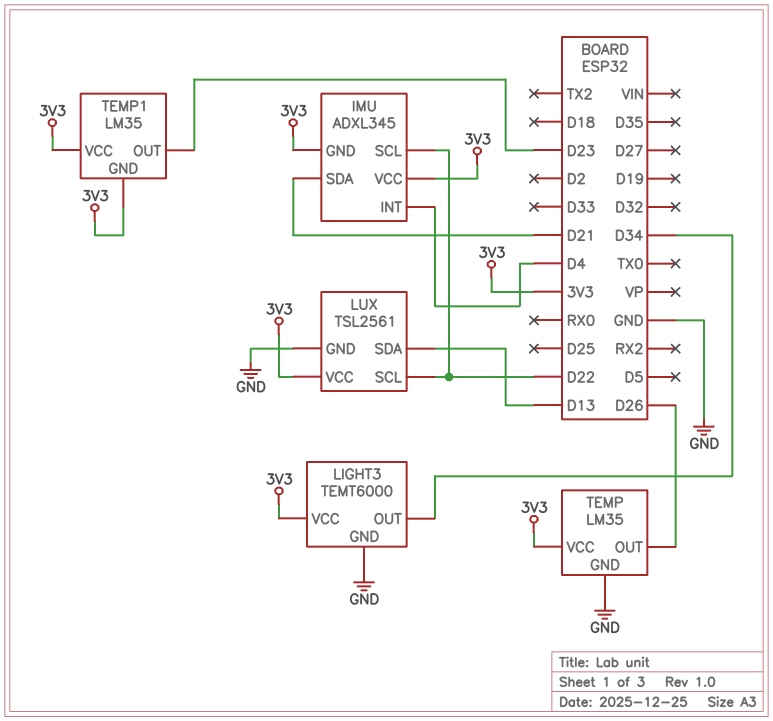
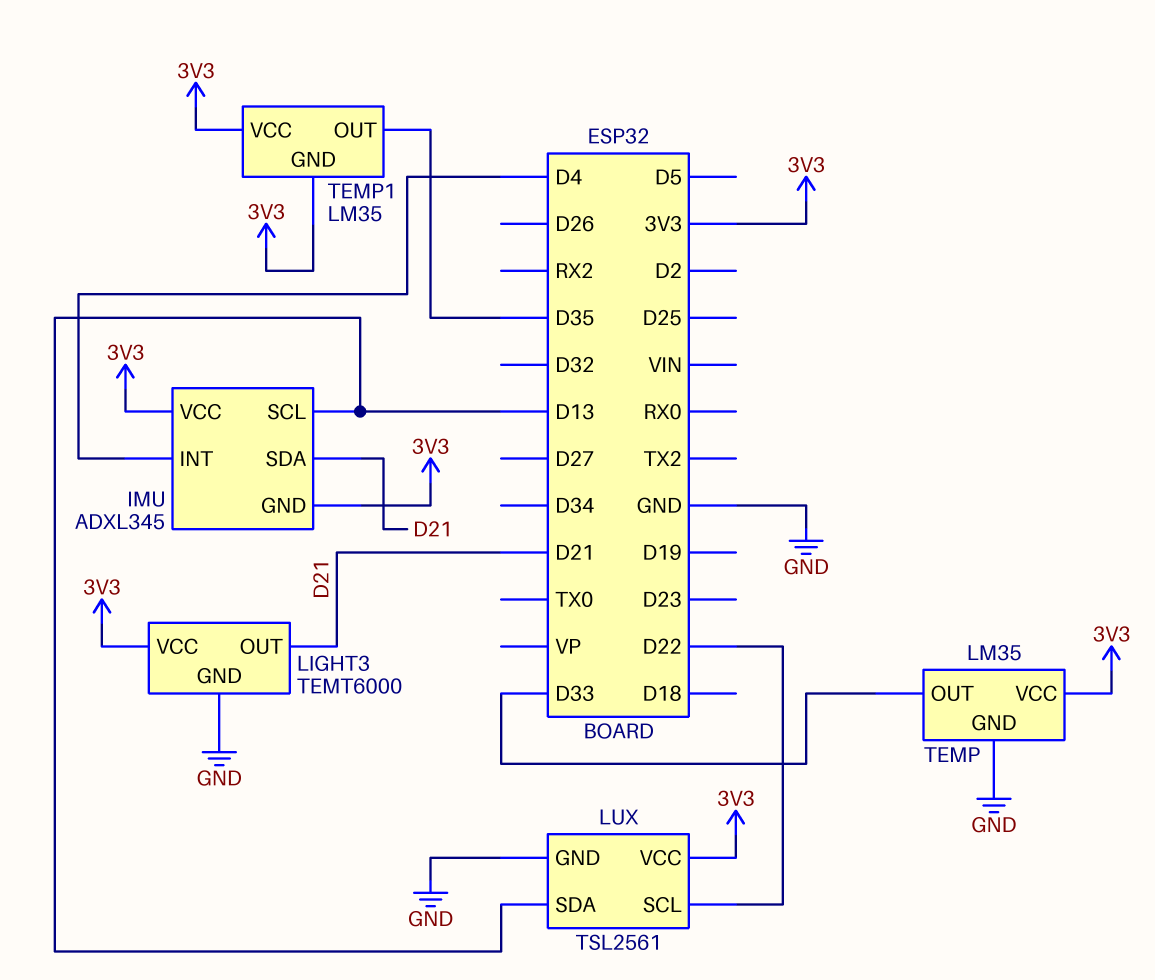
IMU pin SCL: D22 -> D13
LIGHT3 pin OUT: D34 -> D21
TEMP pin OUT: D26 -> D33
TEMP1 pin OUT: D23 -> D35

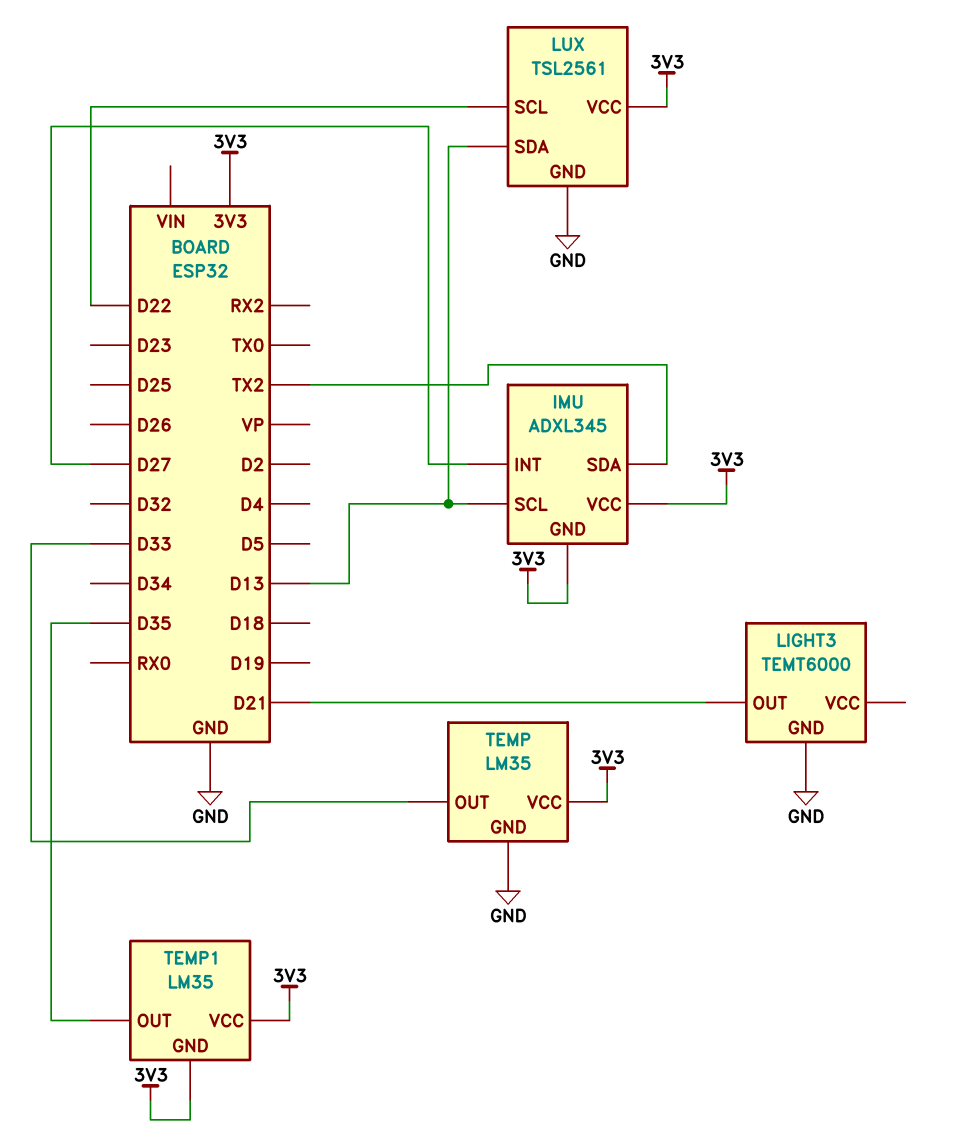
IMU pin INT: D4 -> D27
IMU pin SDA: D21 -> TX2
LIGHT3 pin VCC: 3V3 -> none

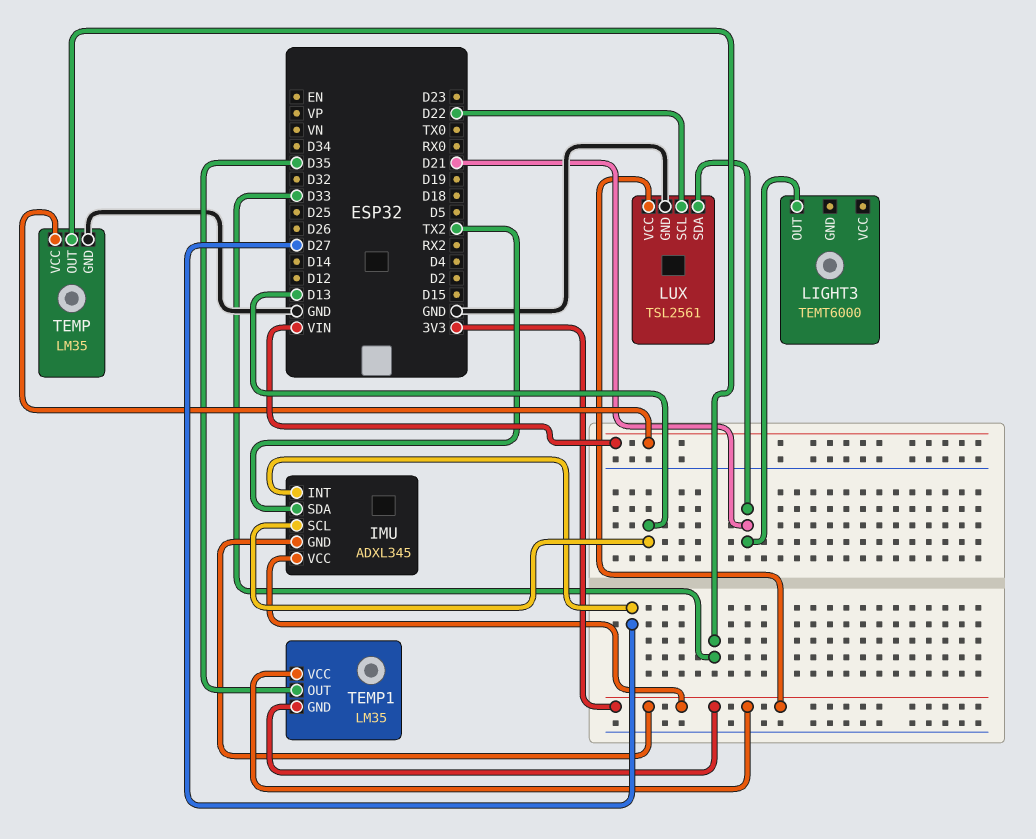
LIGHT3 pin GND: GND -> none
LUX pin SDA: D13 -> D21
TEMP pin VCC: 3V3 -> VIN

